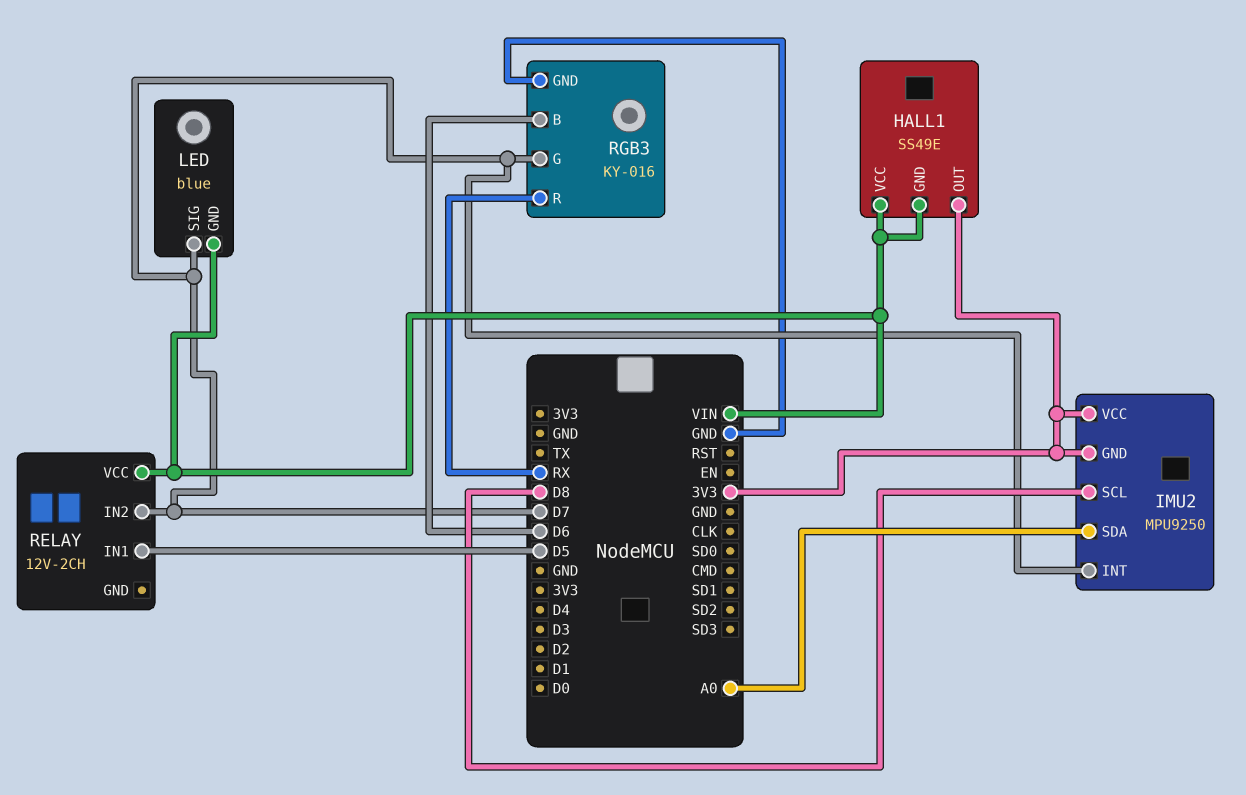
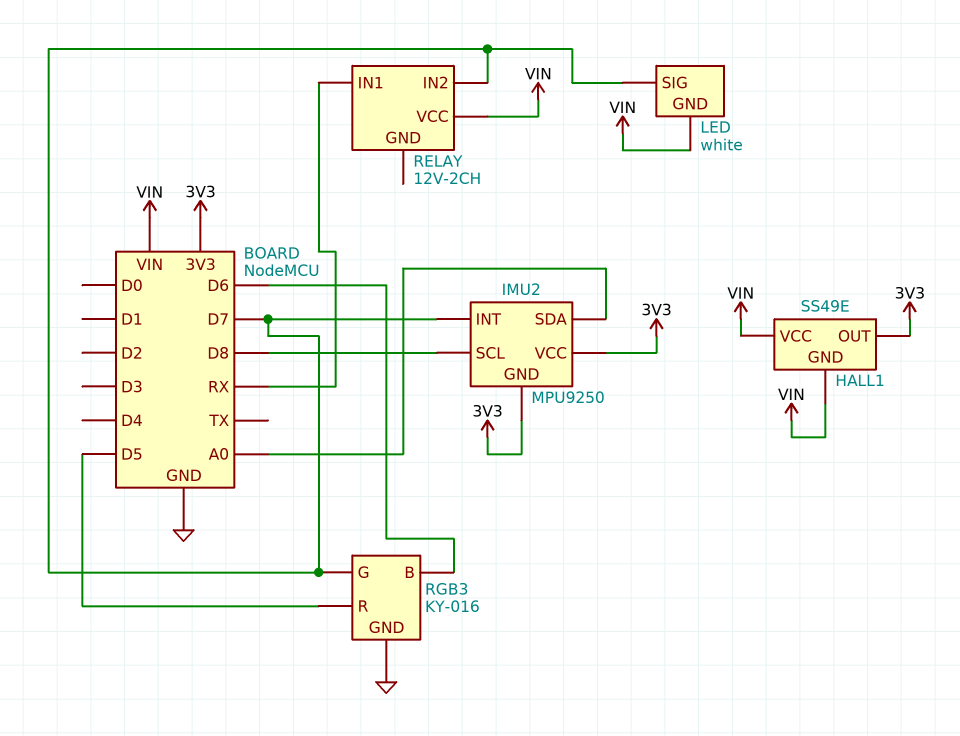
LED: blue -> white
RELAY pin IN1: D5 -> RX
RGB3 pin R: RX -> D5

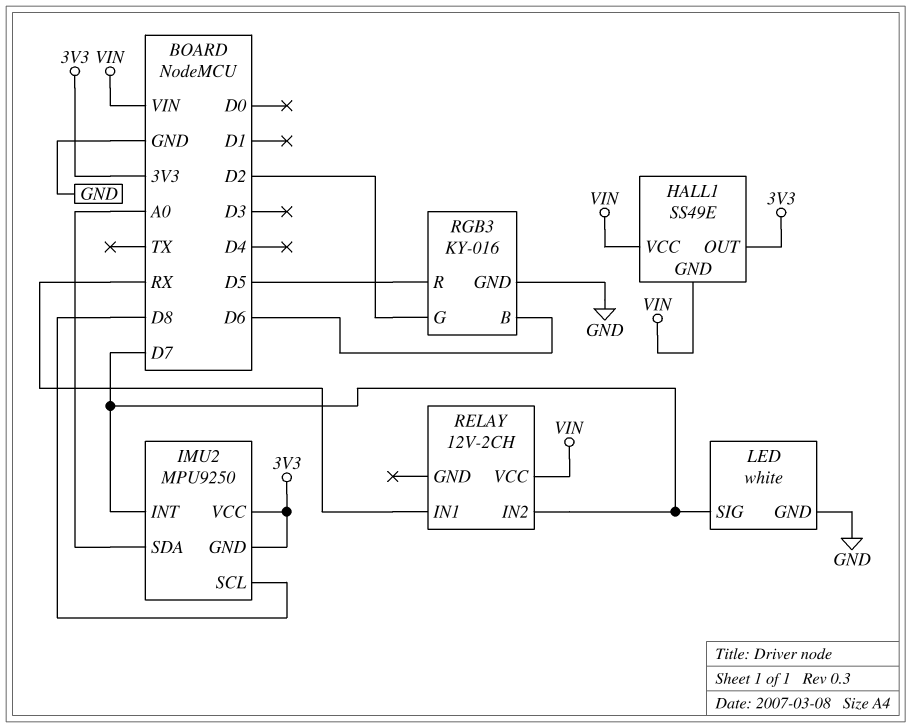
LED pin GND: VIN -> GND
RGB3 pin G: D7 -> D2

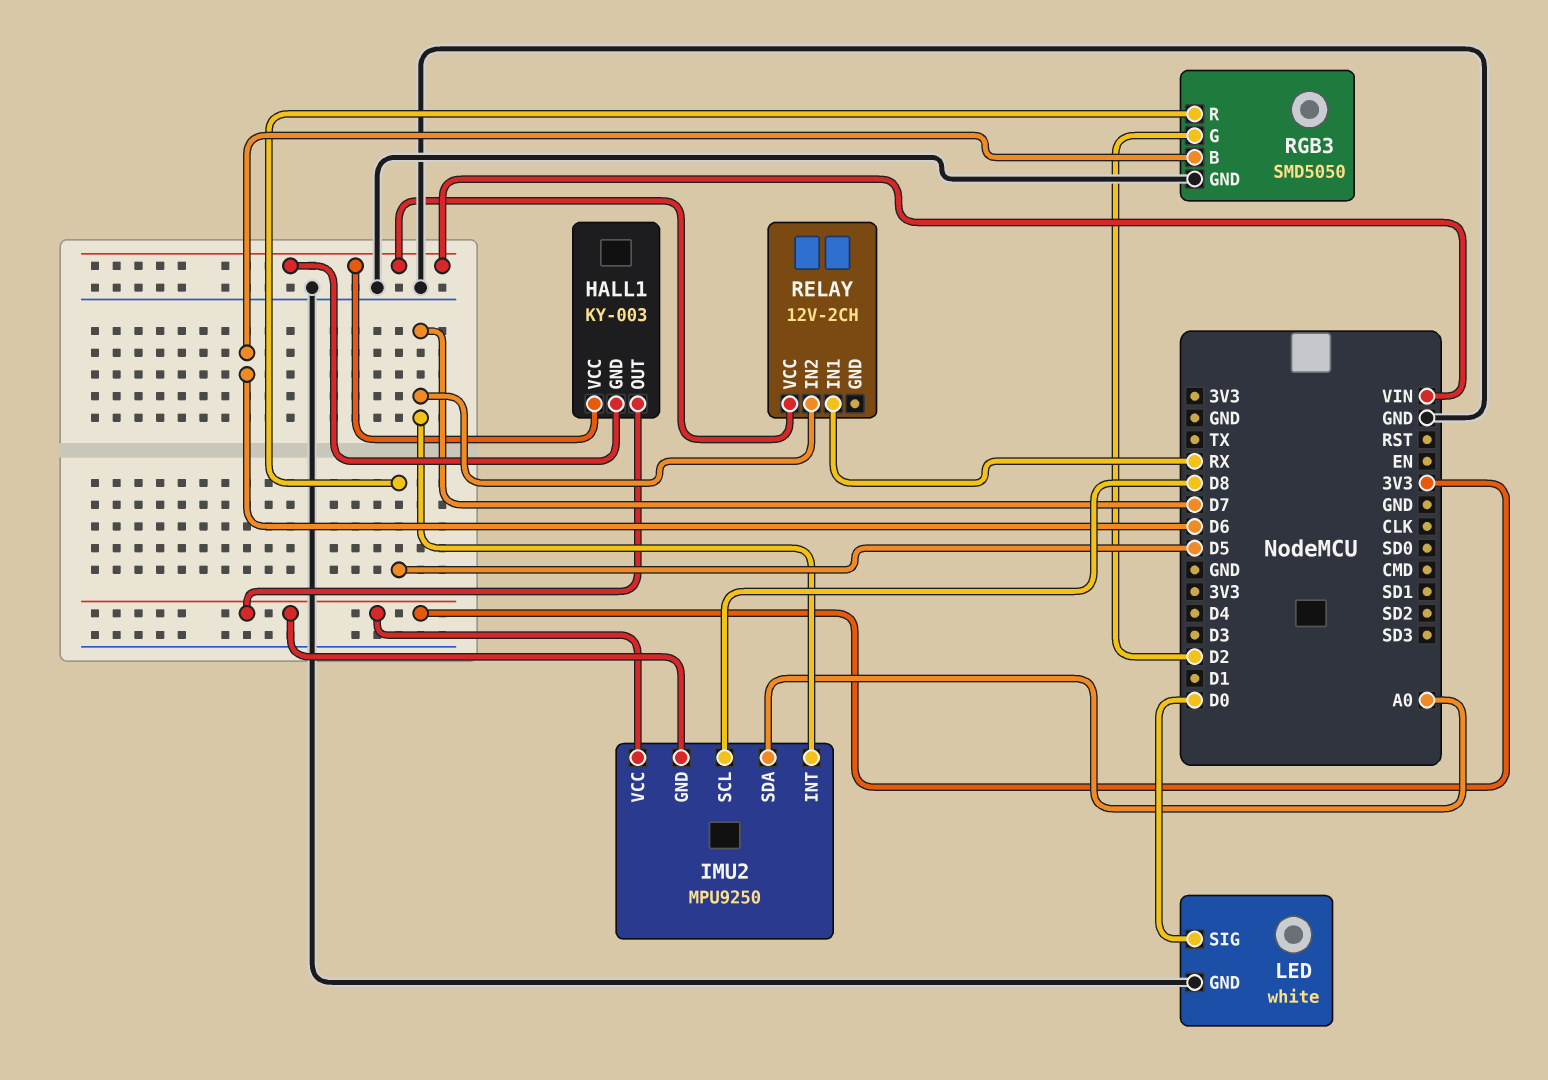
HALL1: SS49E -> KY-003
LED pin SIG: D7 -> D0
RGB3: KY-016 -> SMD5050

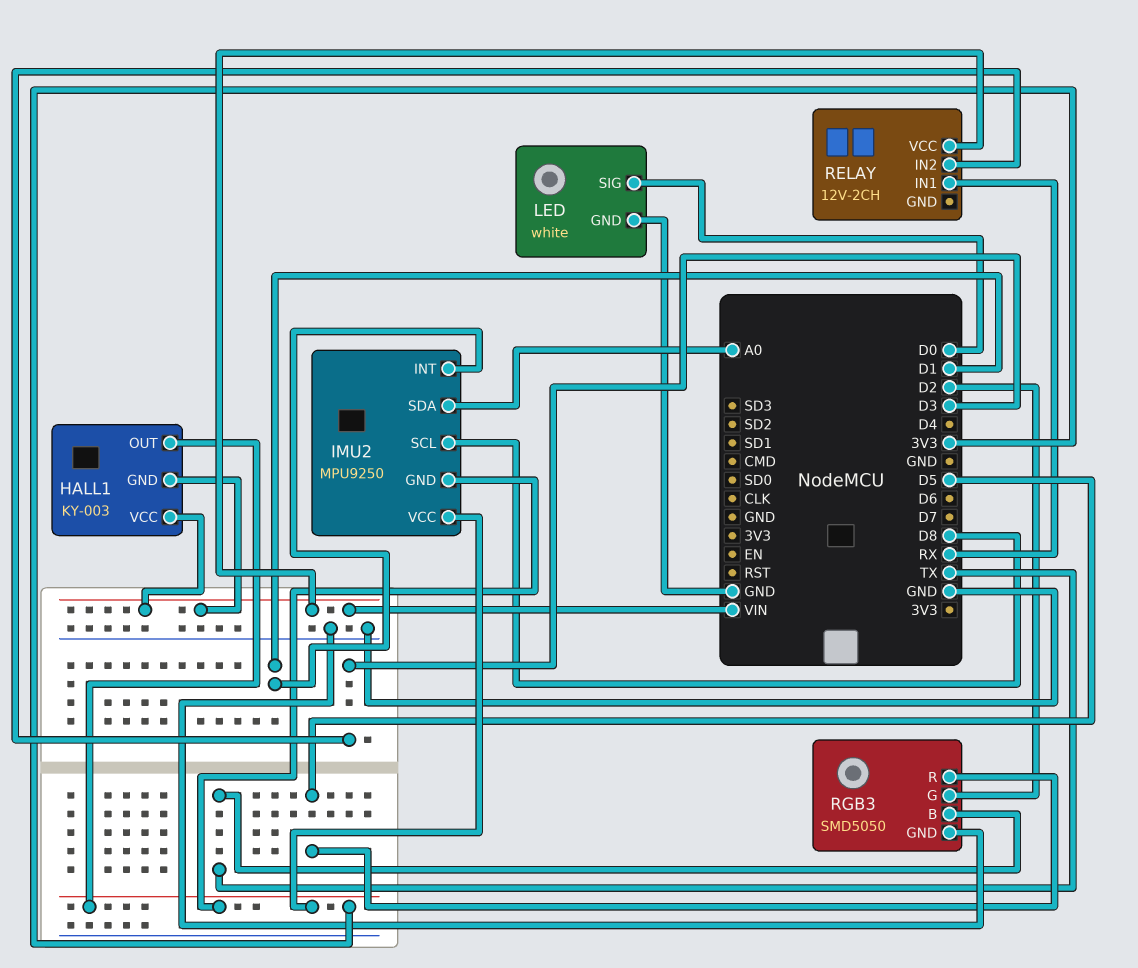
IMU2 pin INT: D7 -> D1
RELAY pin IN2: D7 -> D3
RGB3 pin B: D6 -> TX

